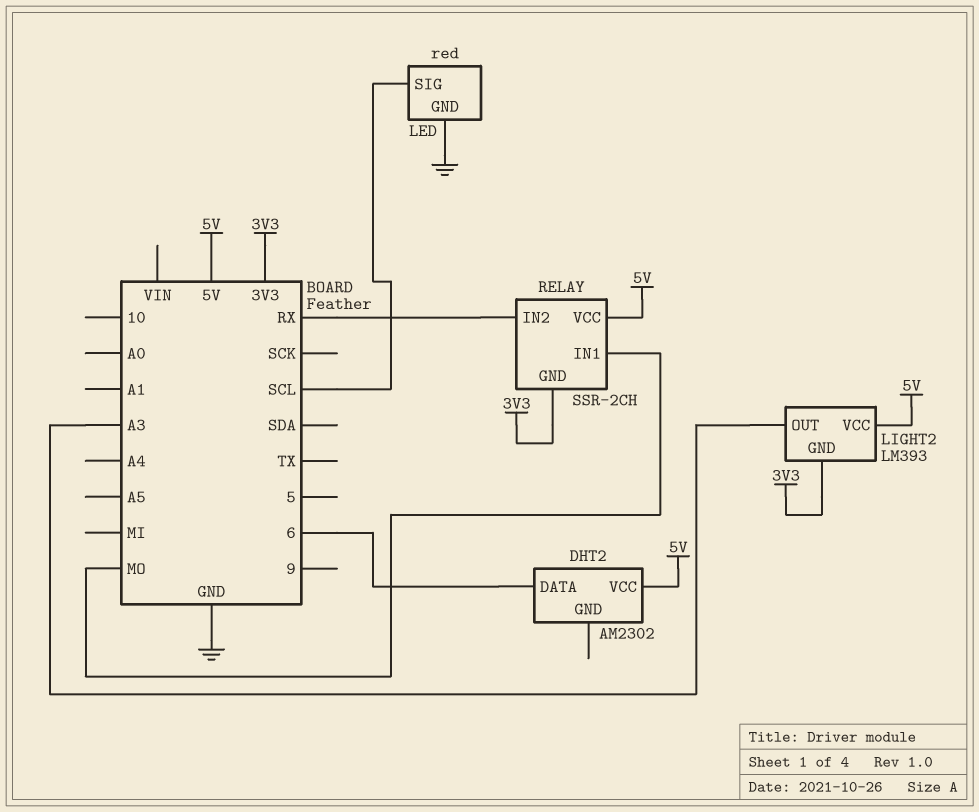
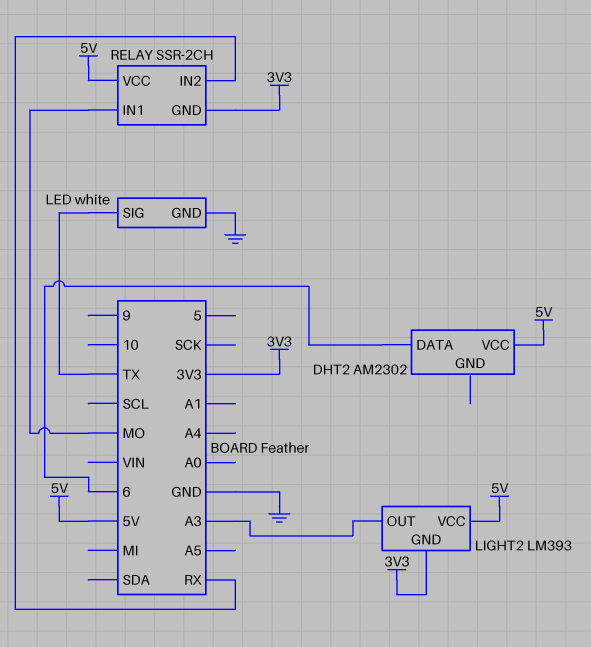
LED: red -> white
LED pin SIG: SCL -> TX

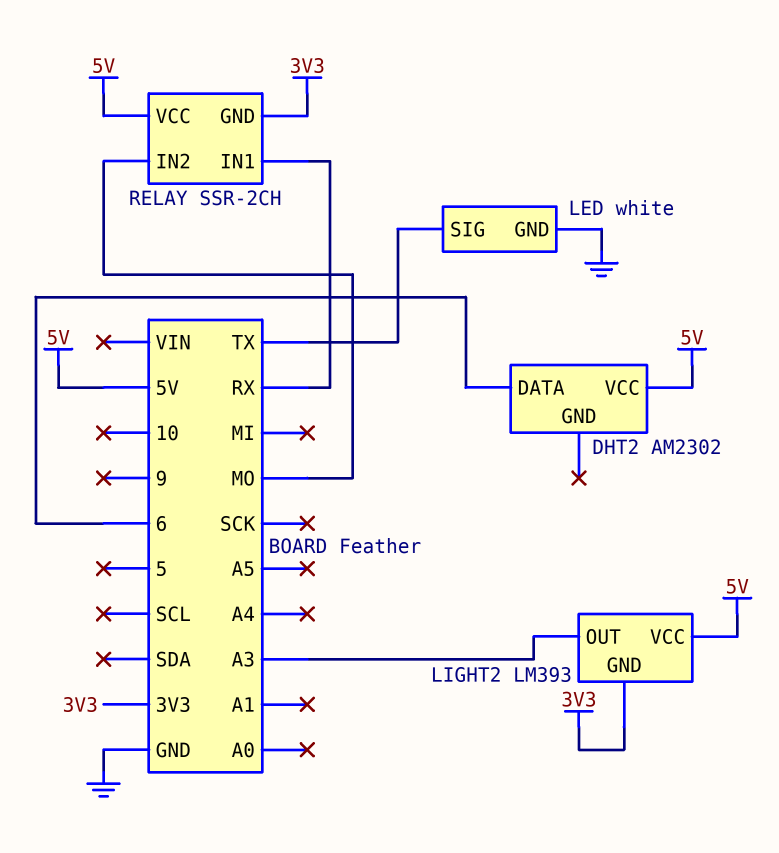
RELAY pin IN1: MO -> RX
RELAY pin IN2: RX -> MO

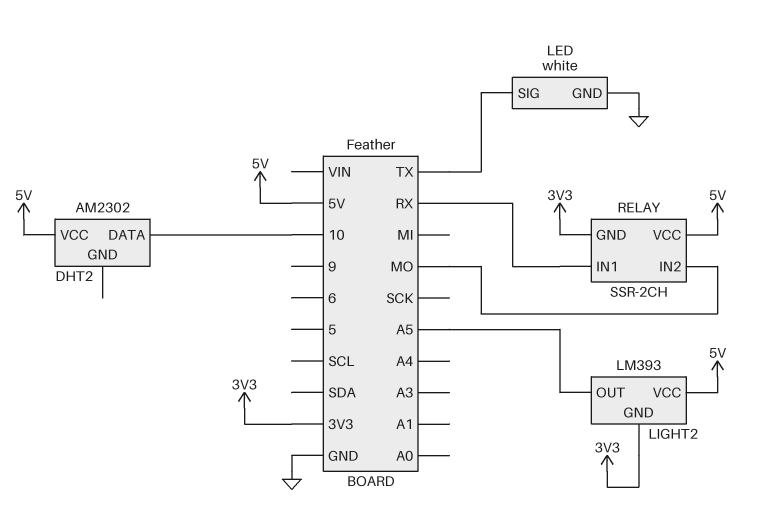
DHT2 pin DATA: 6 -> 10
LIGHT2 pin OUT: A3 -> A5

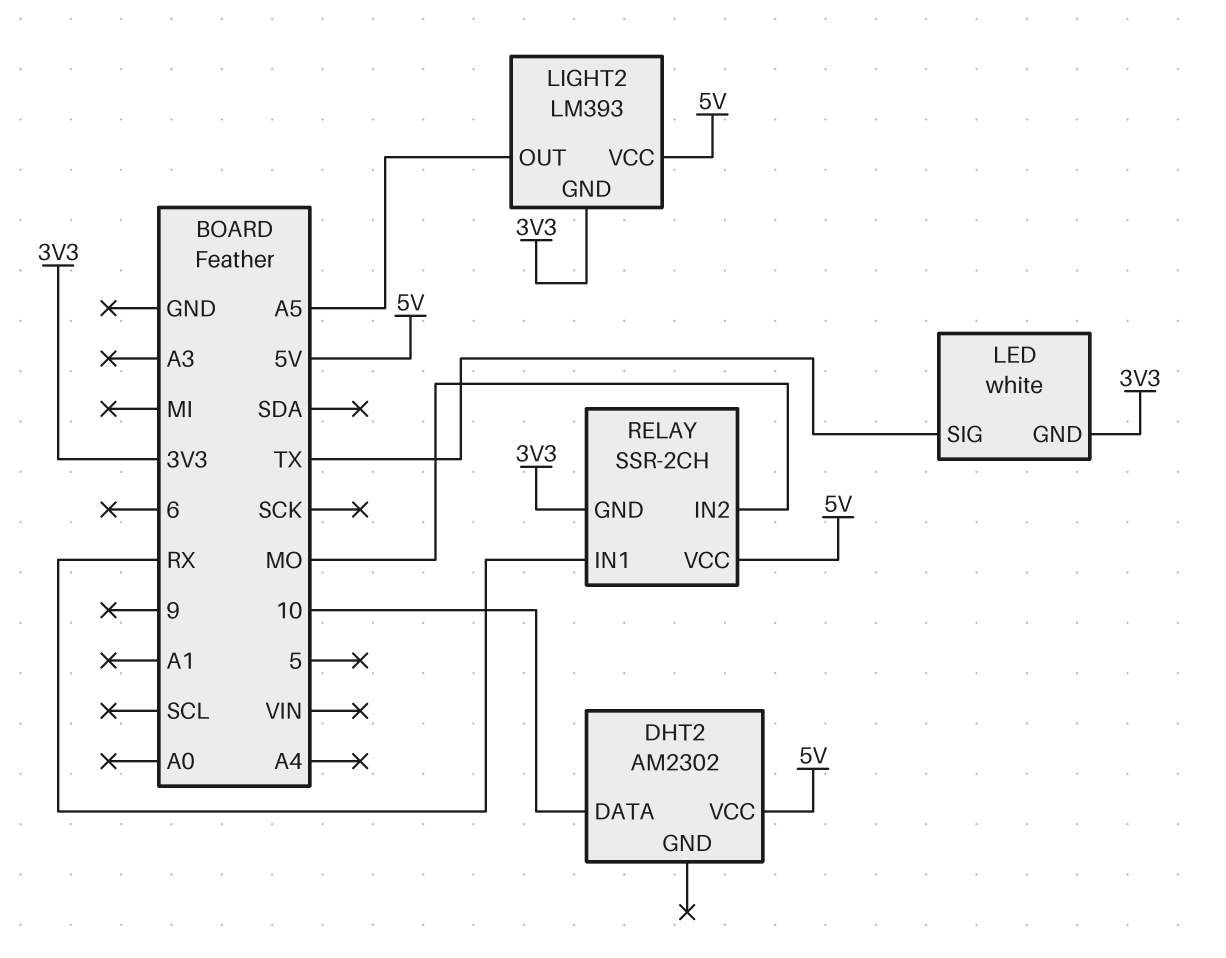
LED pin GND: GND -> 3V3

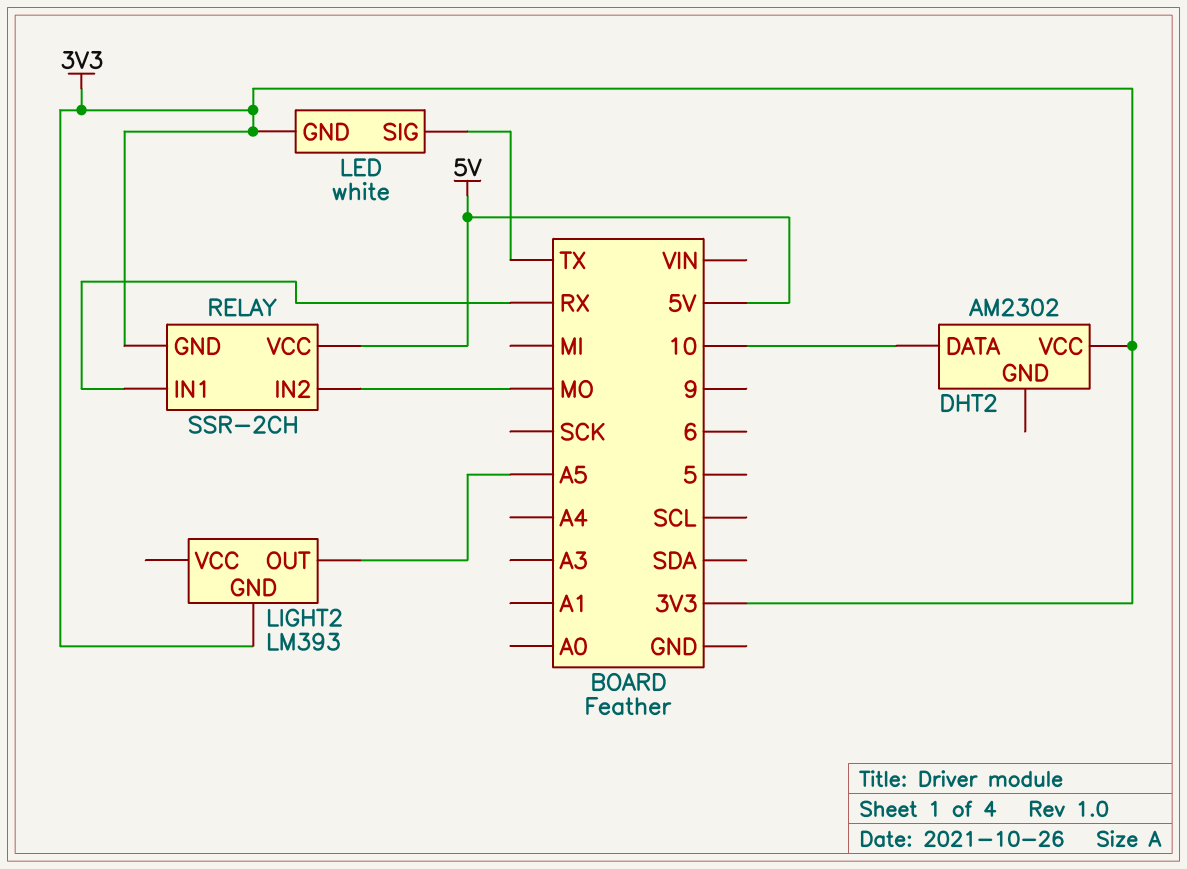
DHT2 pin VCC: 5V -> 3V3
LIGHT2 pin VCC: 5V -> none

